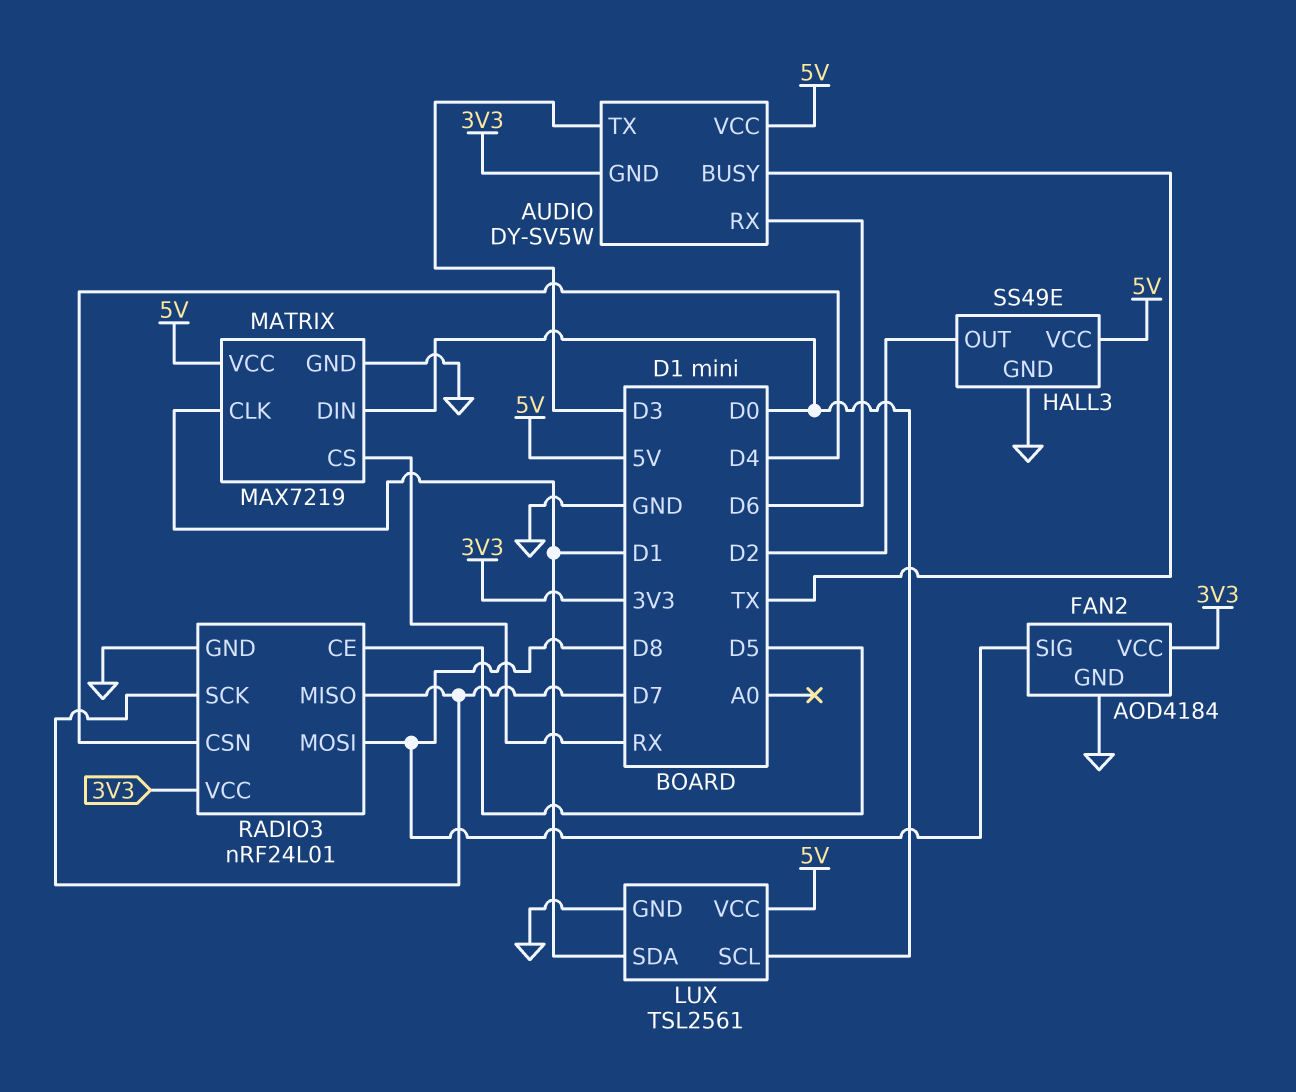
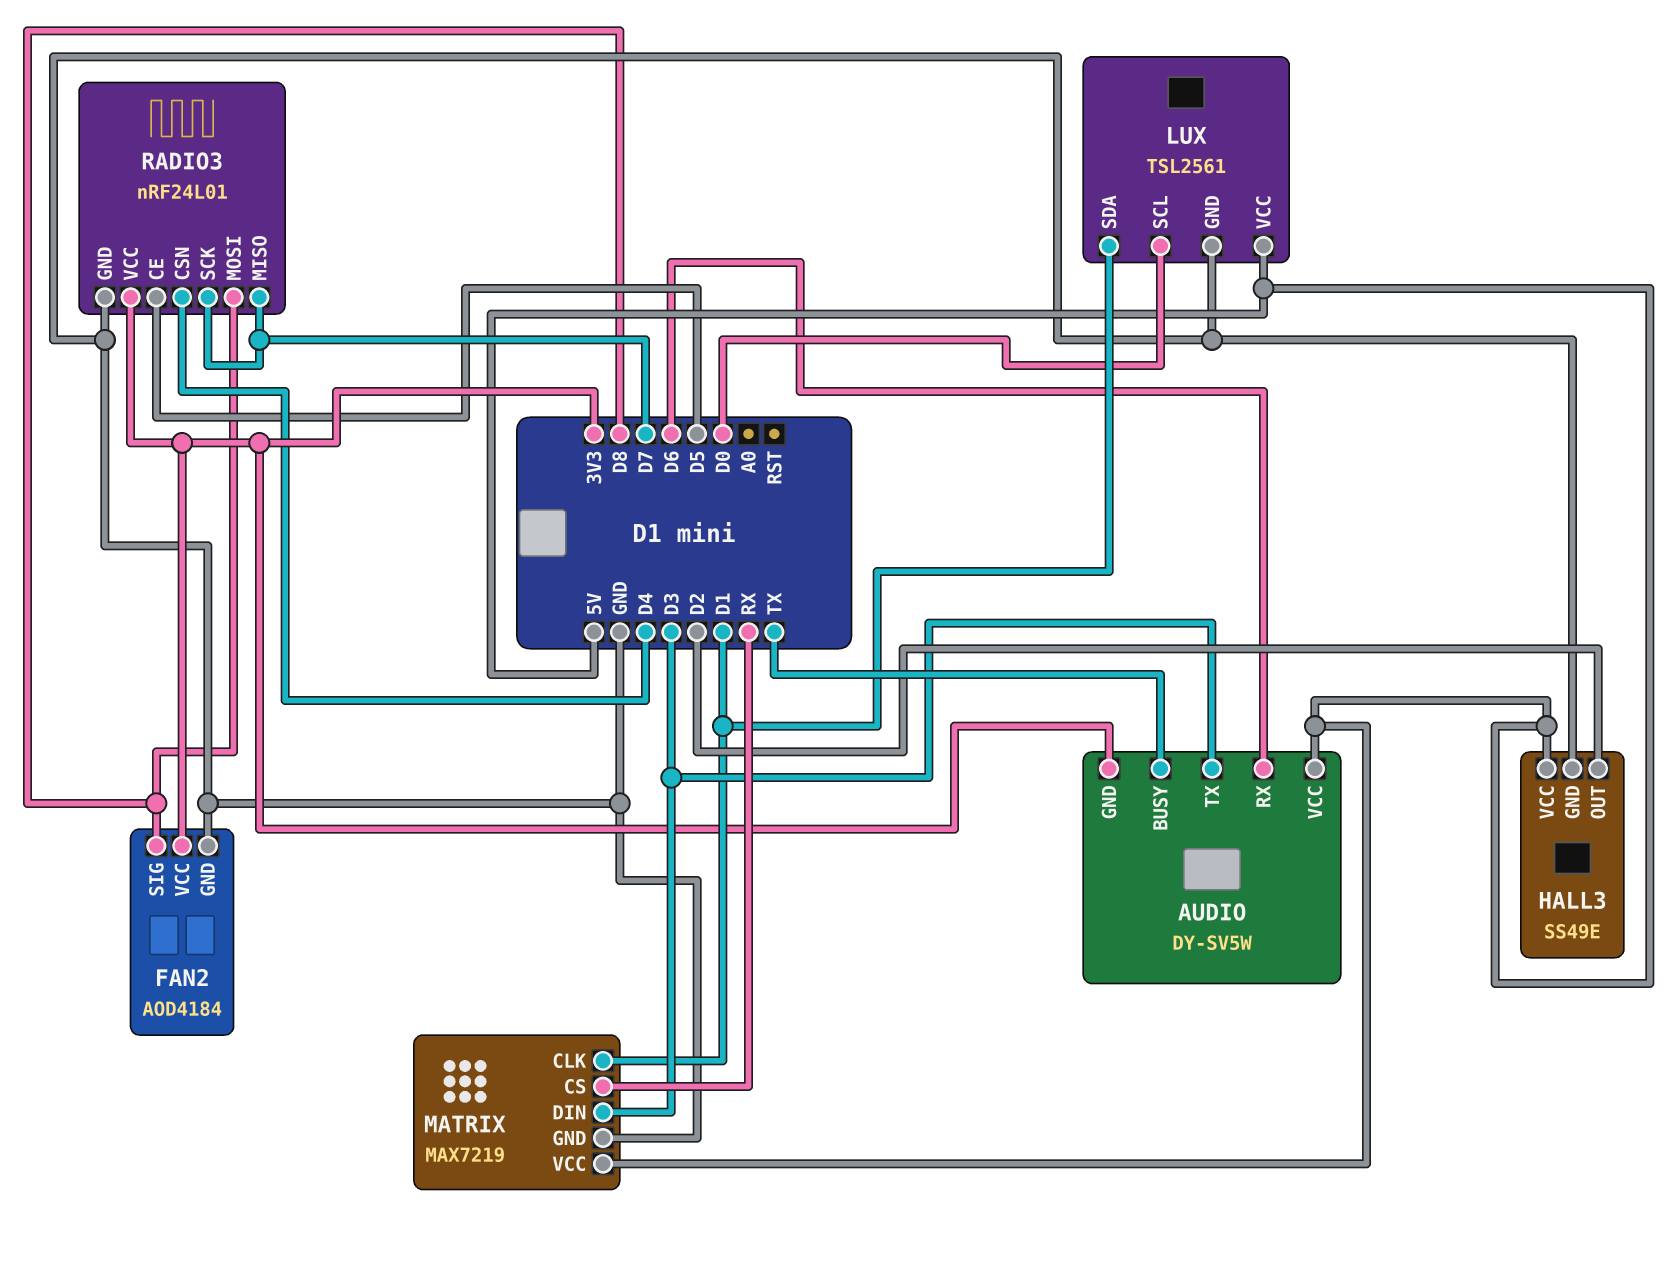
MATRIX pin DIN: D0 -> D3

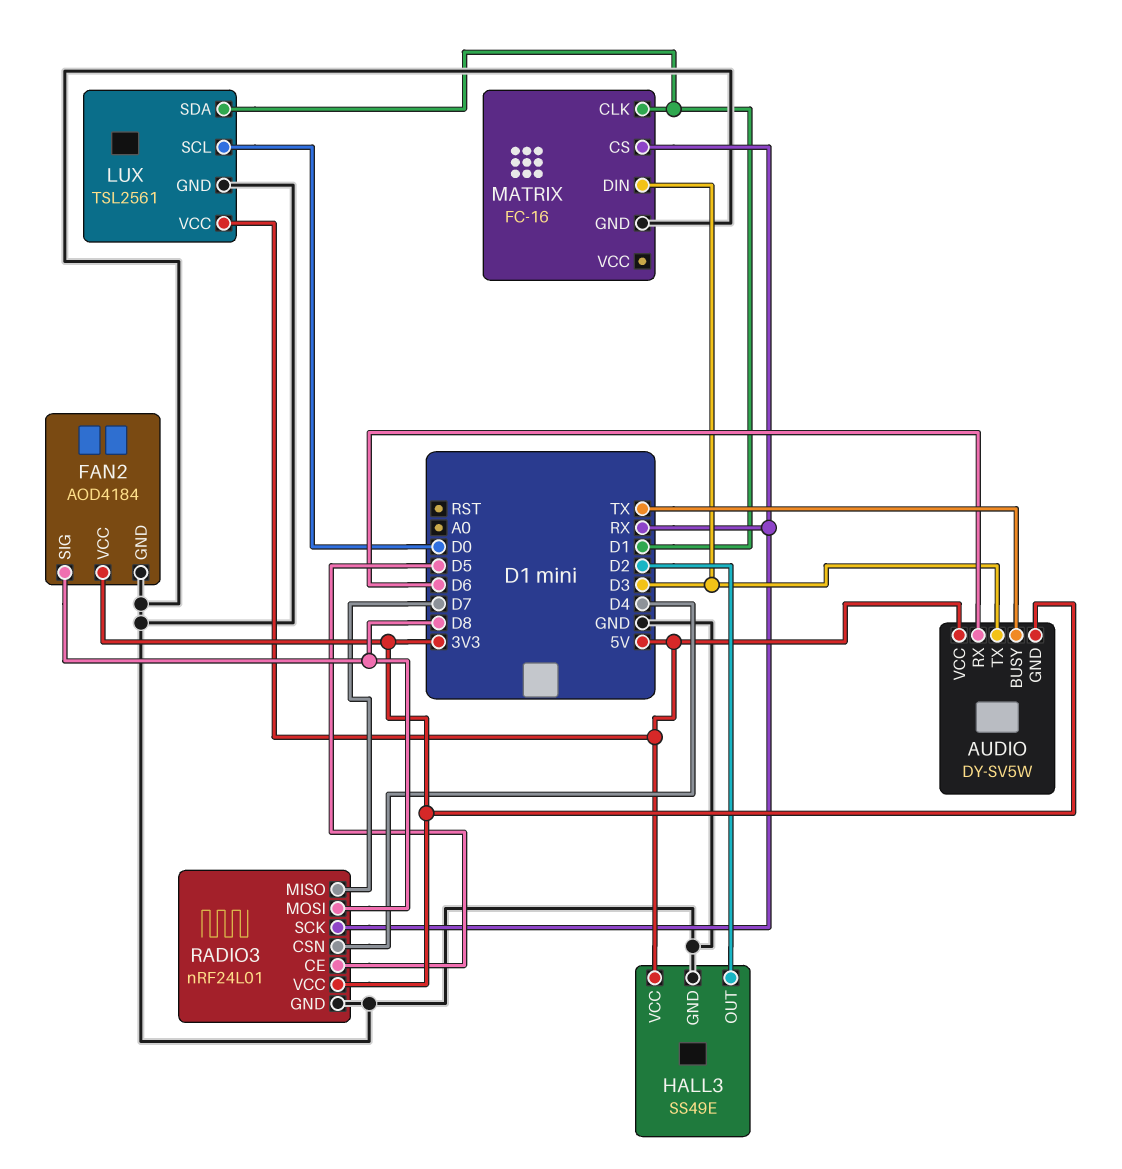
MATRIX: MAX7219 -> FC-16
MATRIX pin VCC: 5V -> none
RADIO3 pin SCK: D7 -> RX

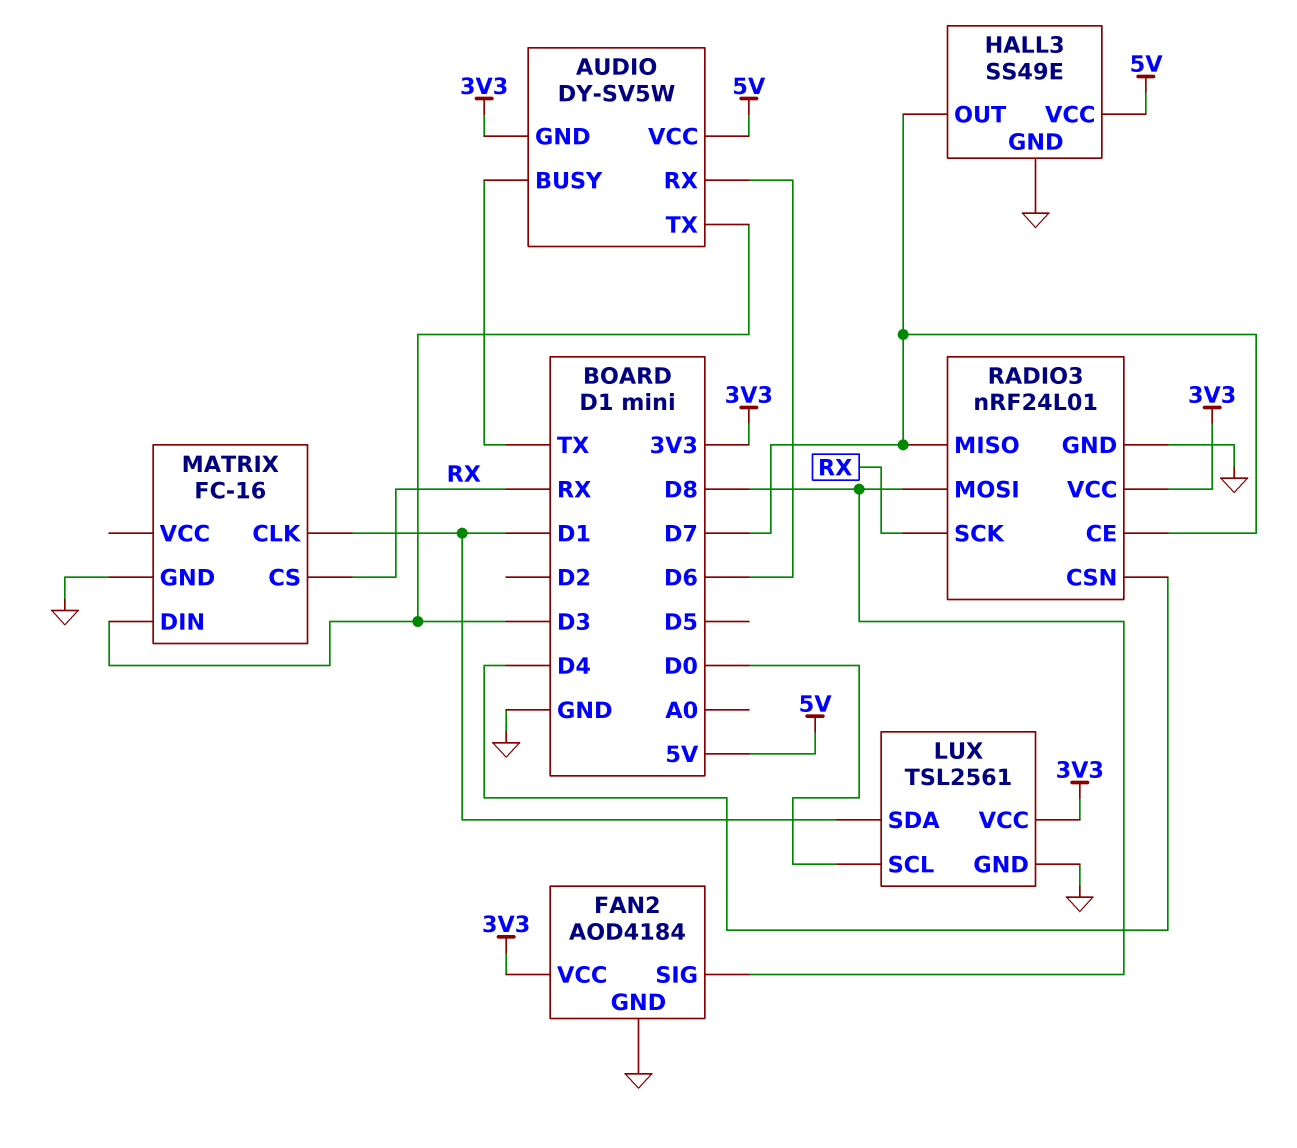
HALL3 pin OUT: D2 -> D7
LUX pin VCC: 5V -> 3V3
RADIO3 pin CE: D5 -> D7

